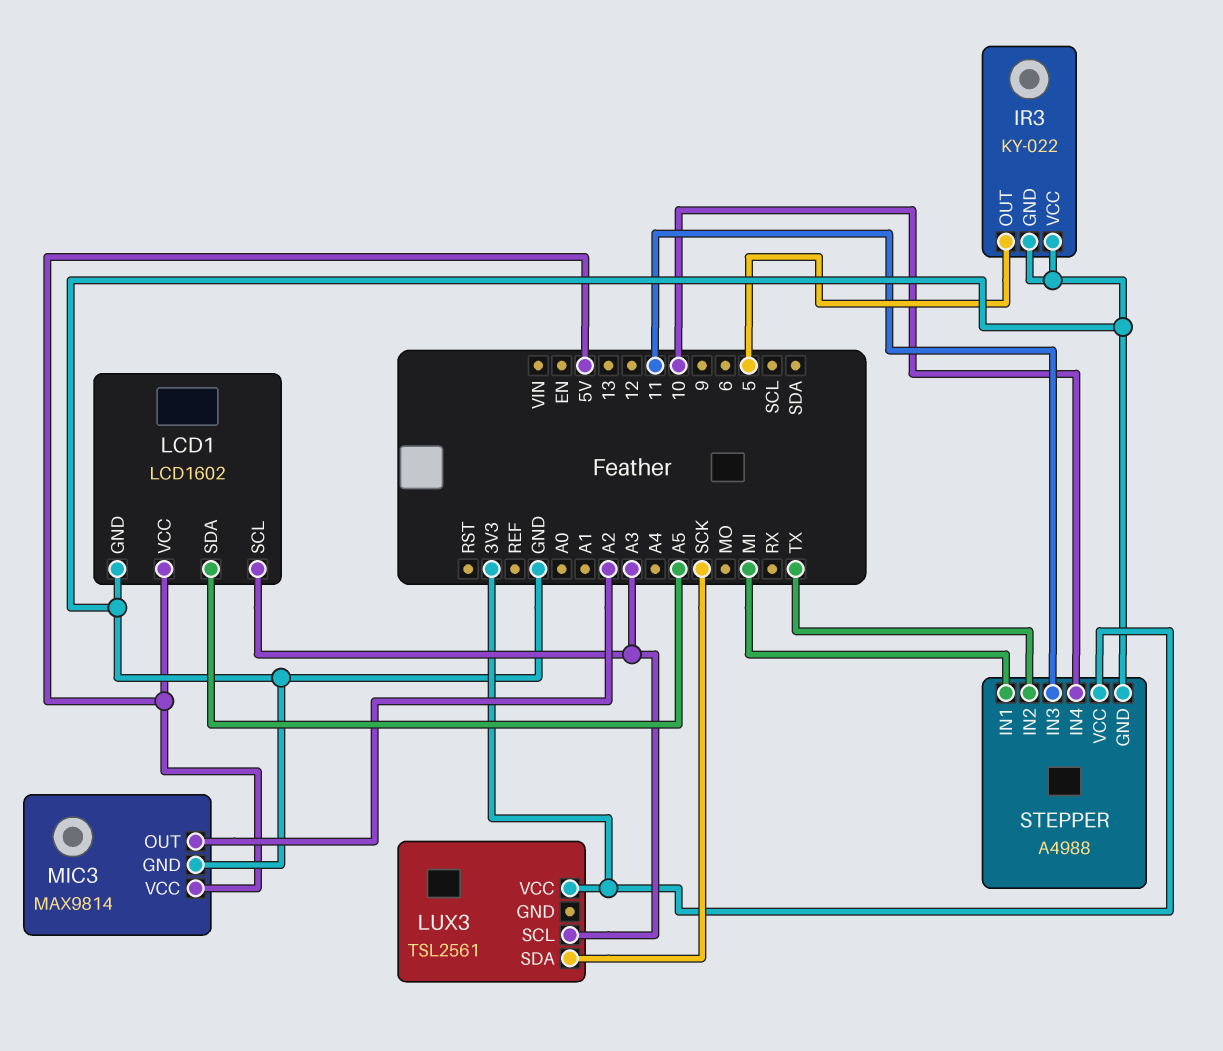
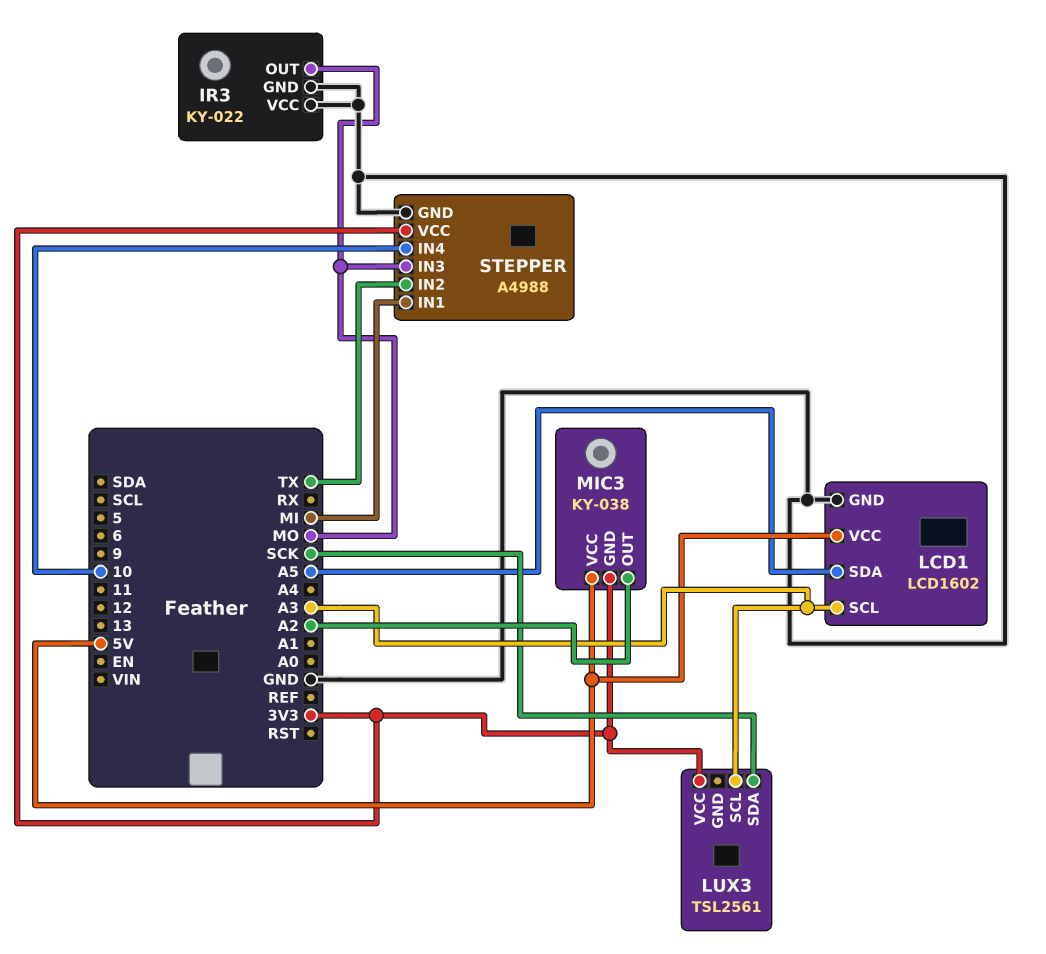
IR3 pin OUT: 5 -> MO
MIC3: MAX9814 -> KY-038
MIC3 pin GND: GND -> 3V3
STEPPER pin IN3: 11 -> MO

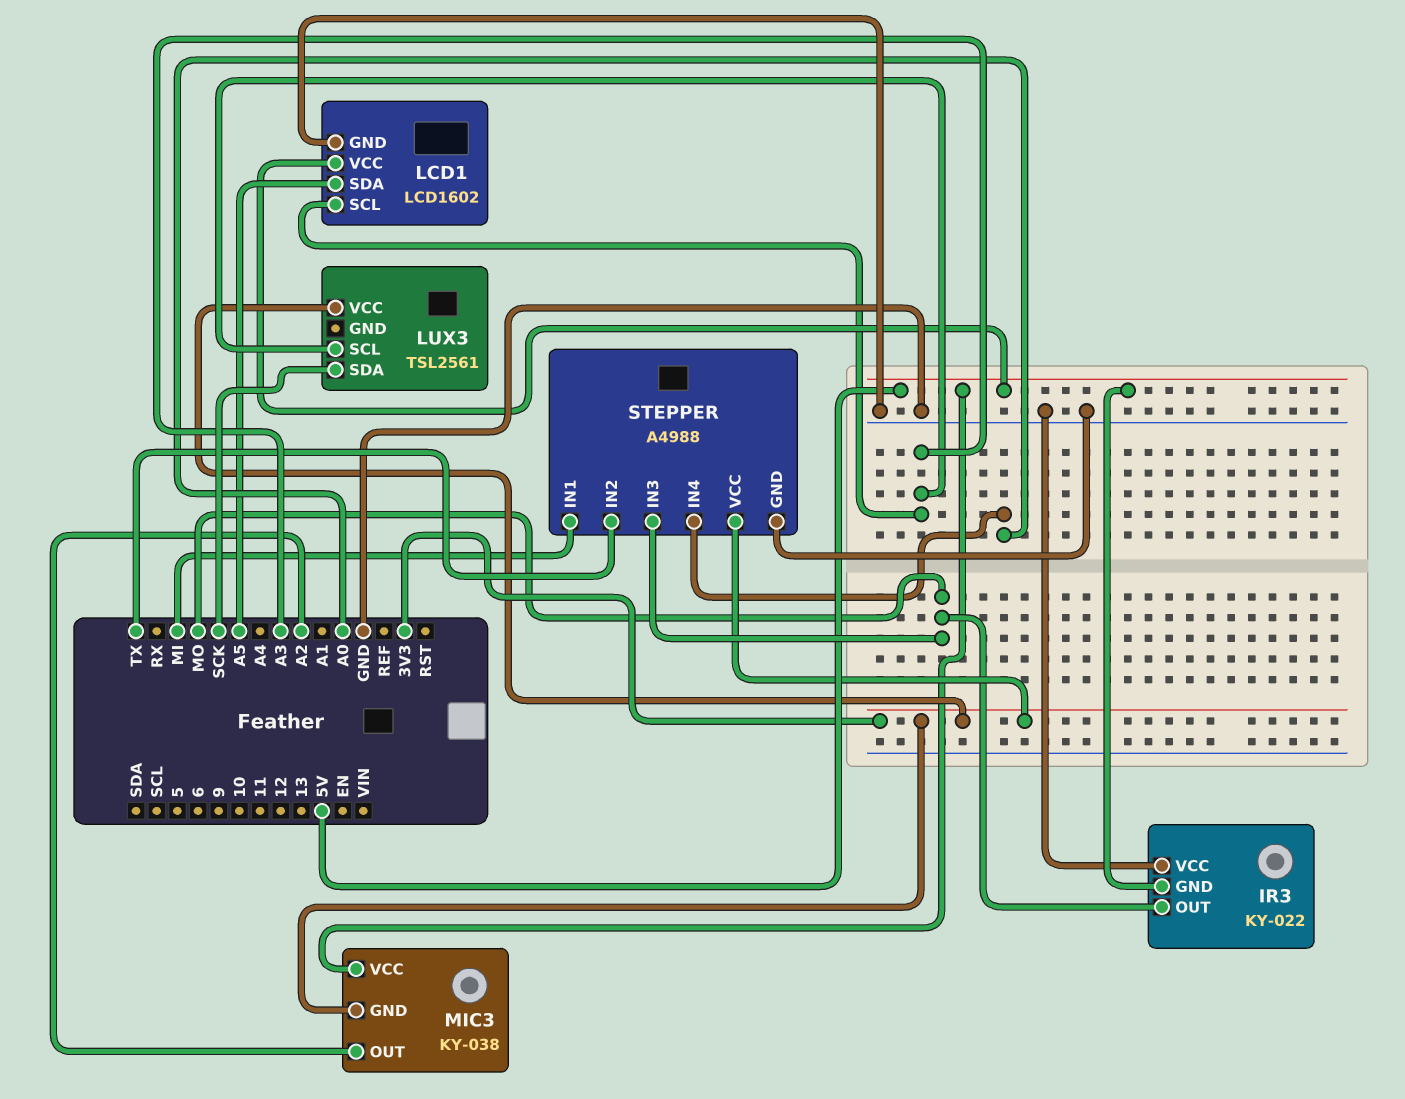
IR3 pin GND: GND -> 5V
STEPPER pin IN4: 10 -> A0

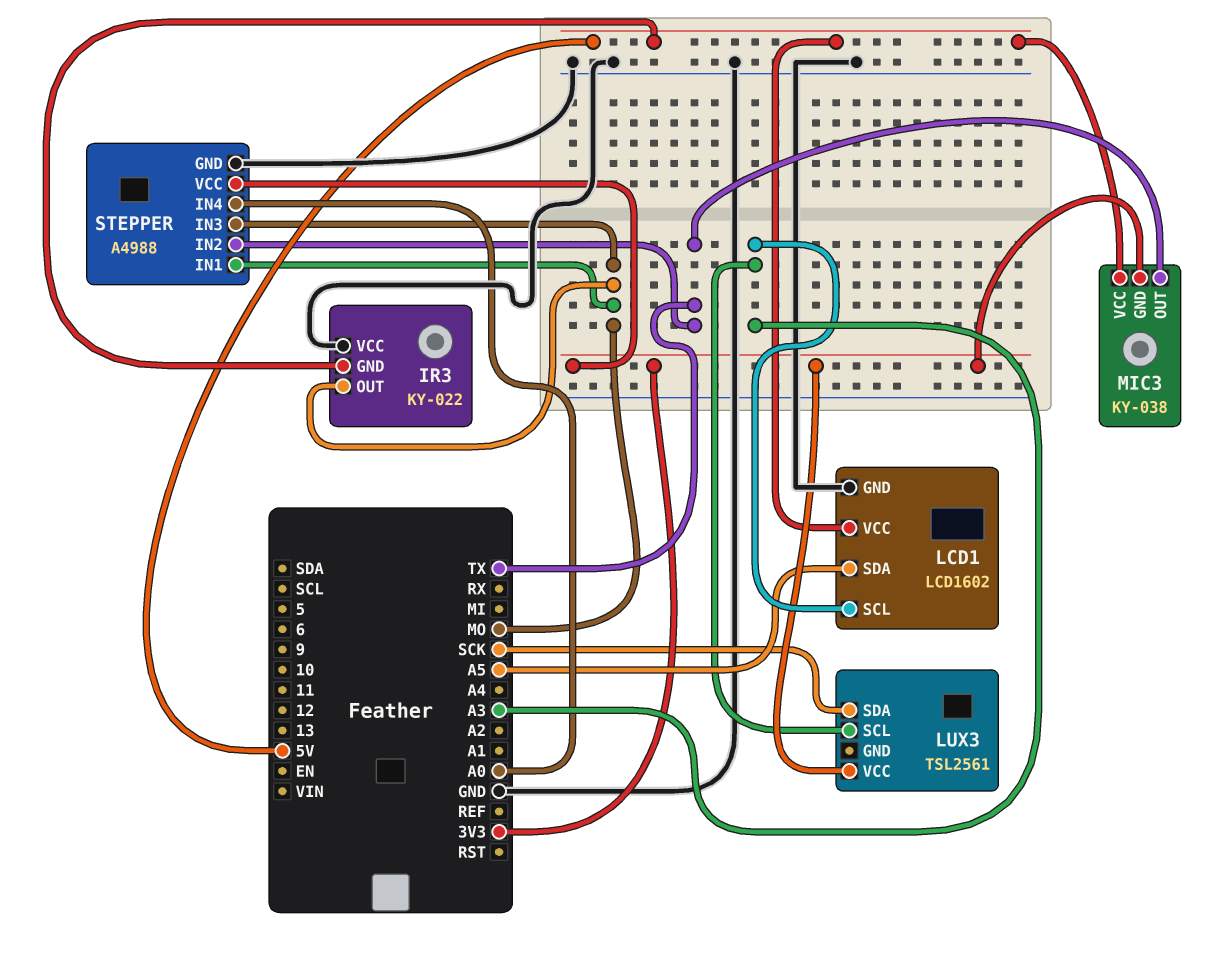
MIC3 pin OUT: A2 -> TX
STEPPER pin IN1: MI -> MO

